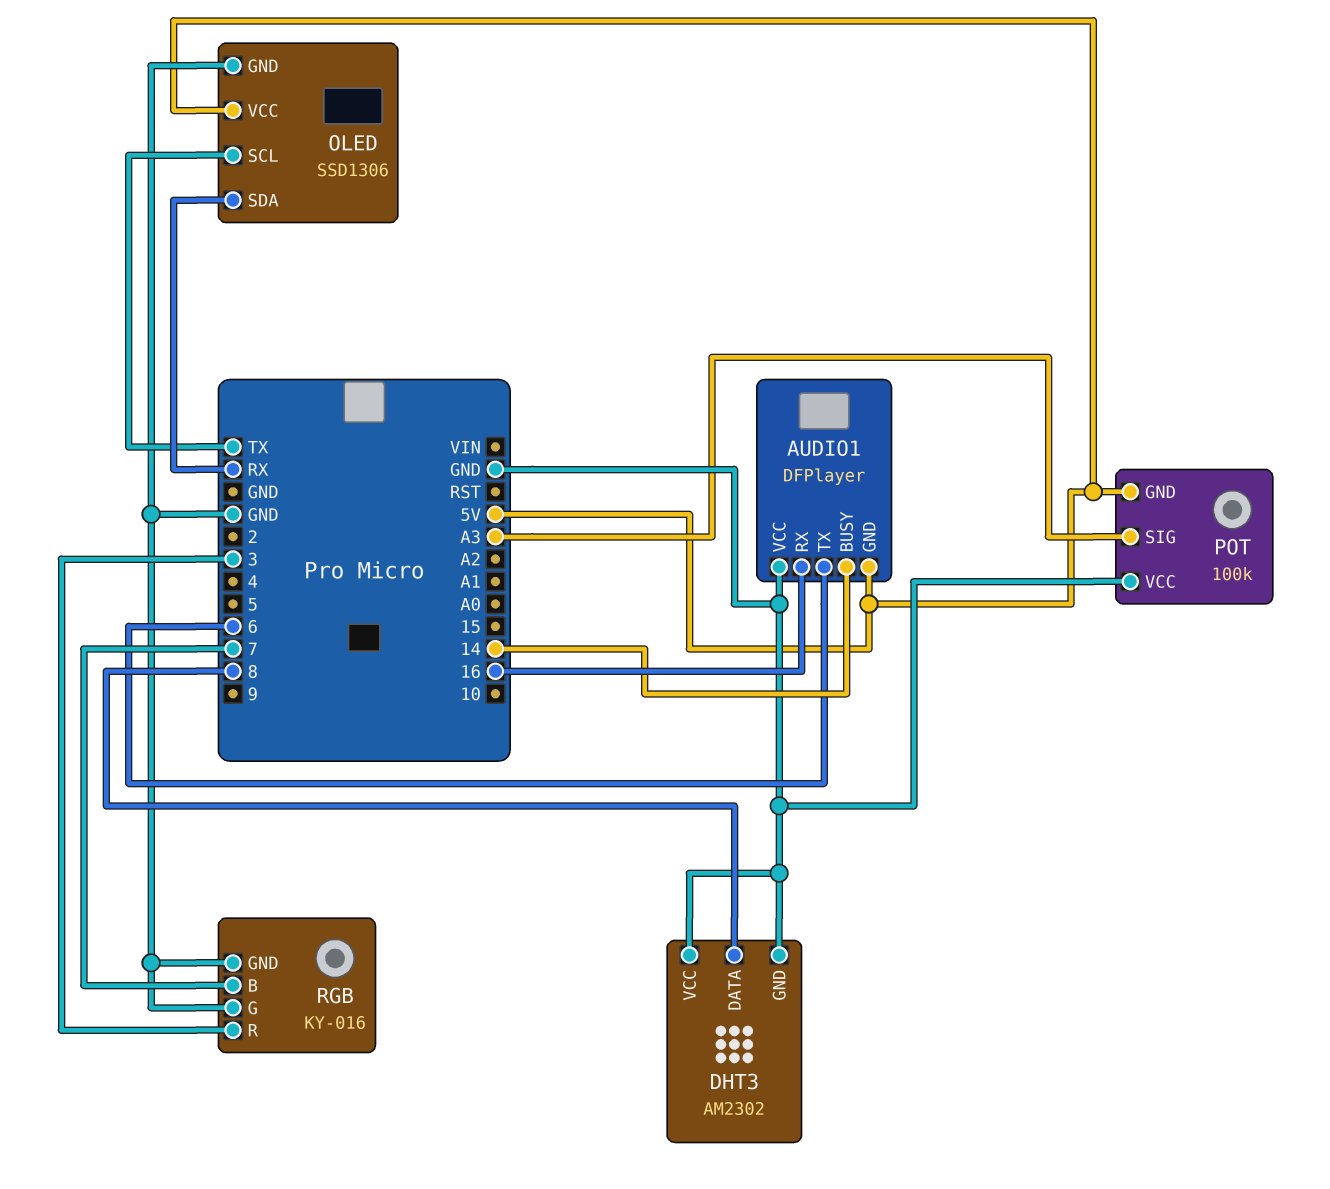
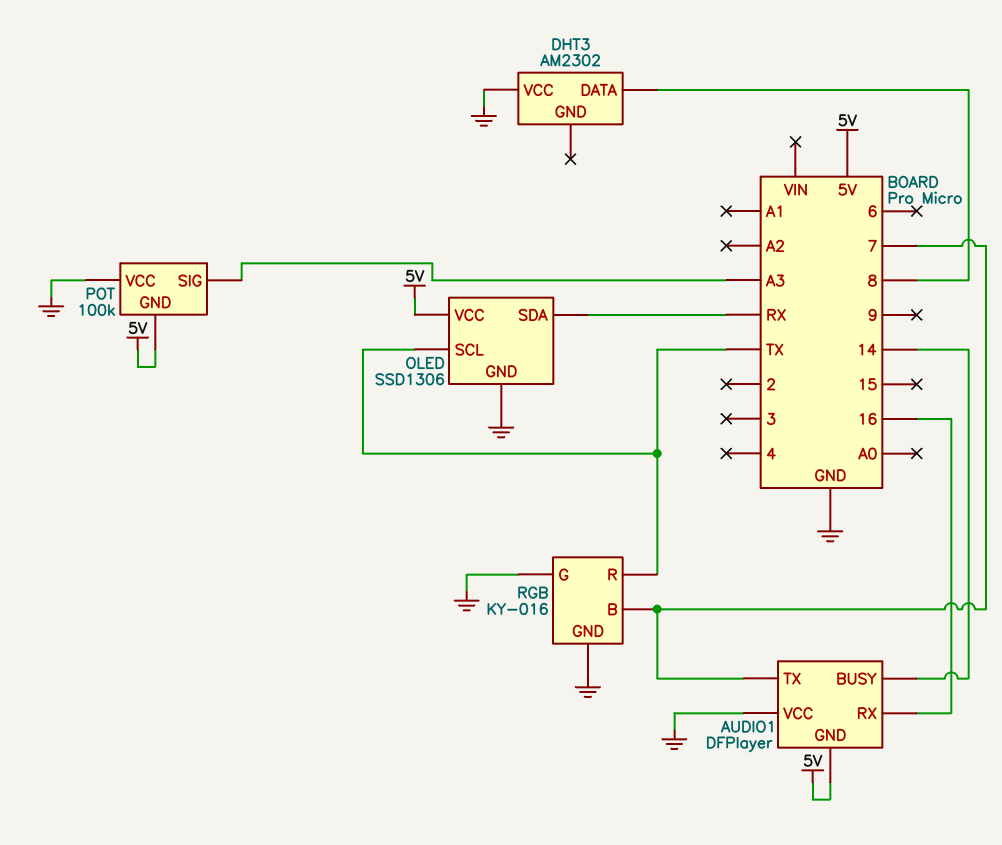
AUDIO1 pin TX: 6 -> 7
DHT3 pin GND: GND -> none
RGB pin R: 3 -> TX

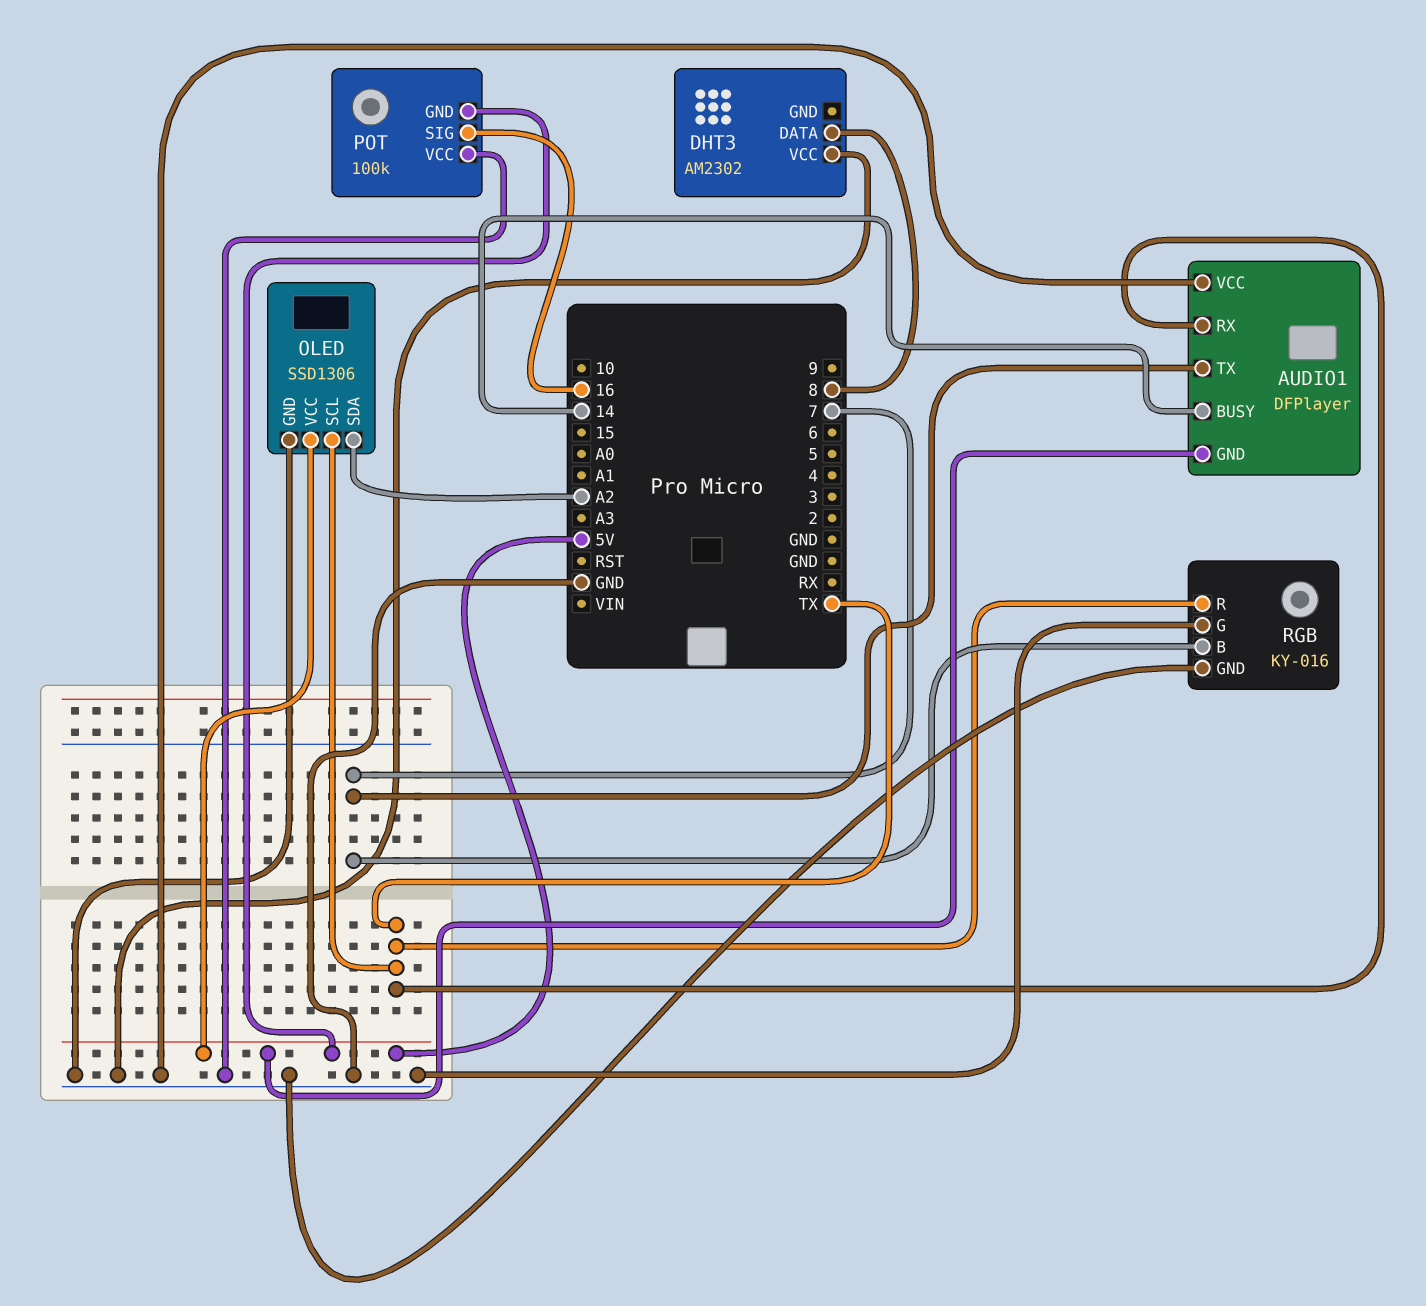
AUDIO1 pin RX: 16 -> TX
OLED pin SDA: RX -> A2
POT pin SIG: A3 -> 16

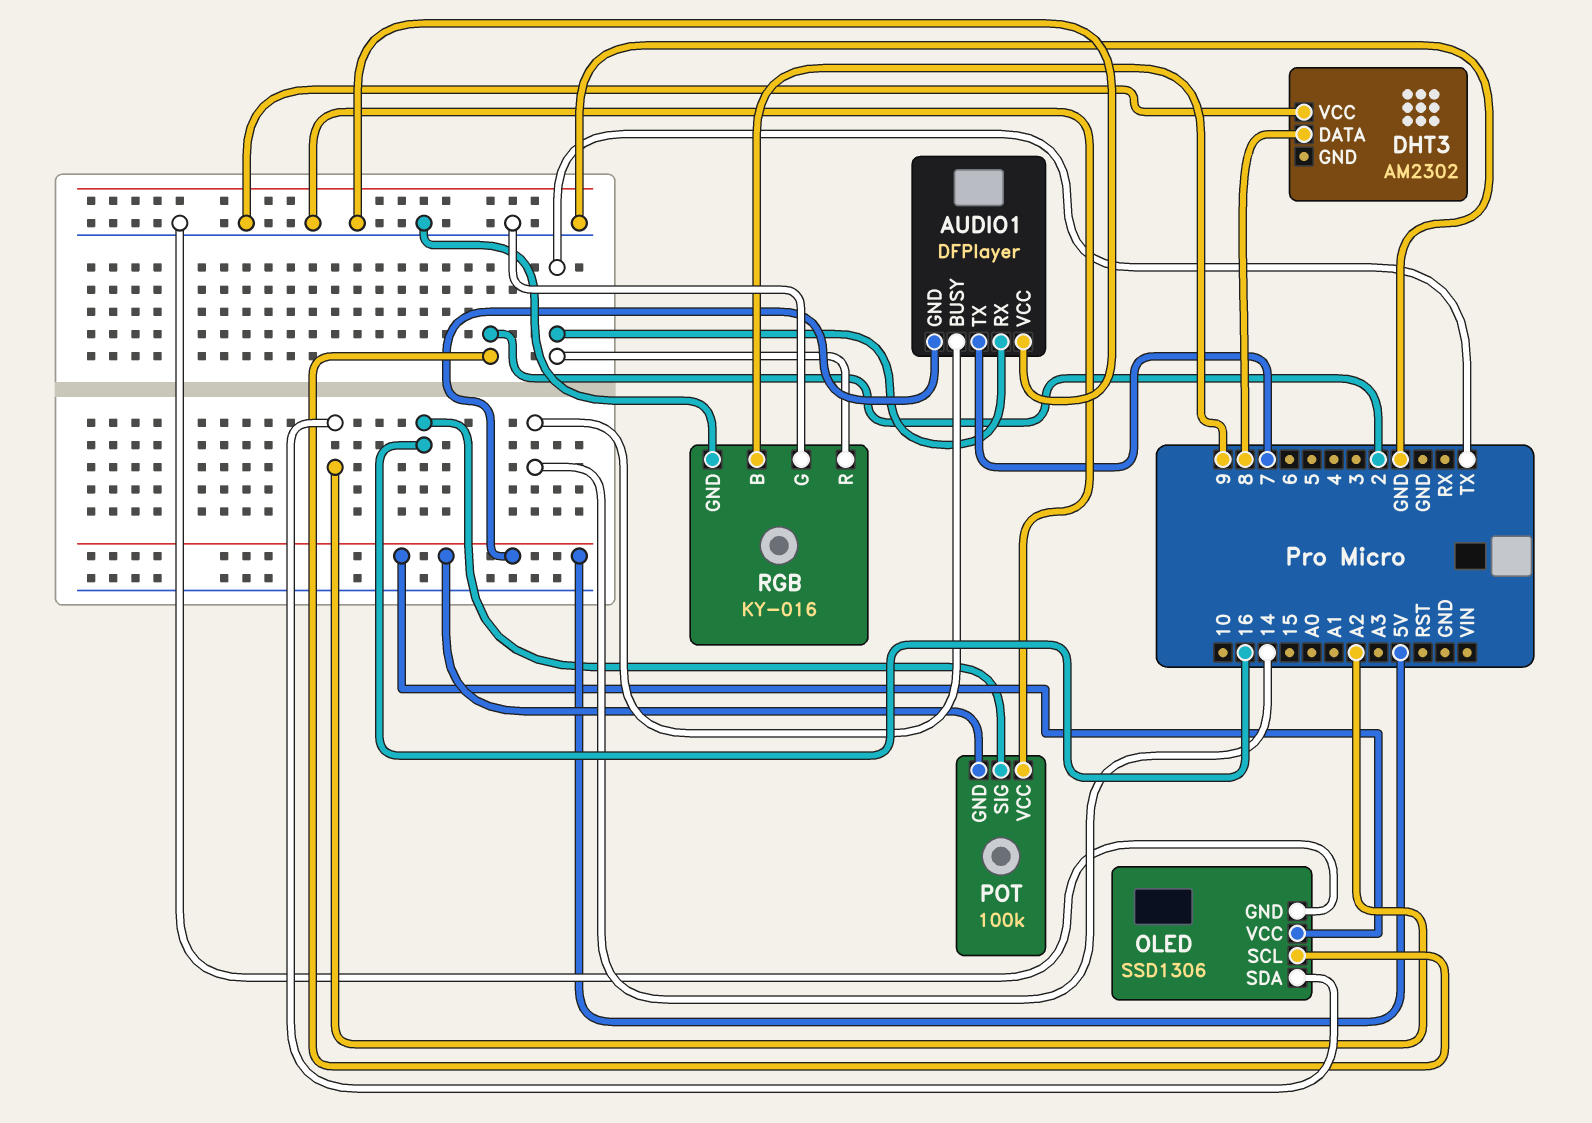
OLED pin SCL: TX -> 2
RGB pin B: 7 -> 9

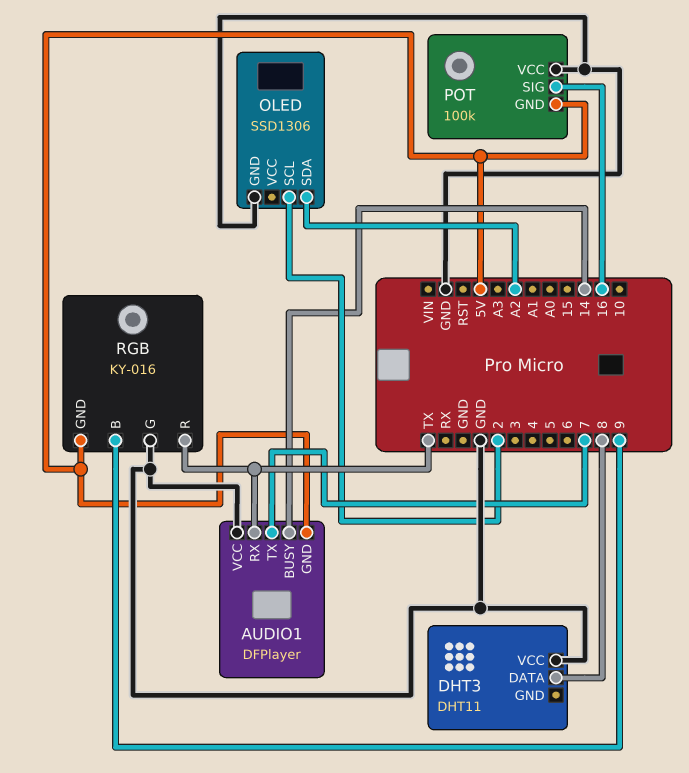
DHT3: AM2302 -> DHT11
OLED pin VCC: 5V -> none
RGB pin GND: GND -> 5V

